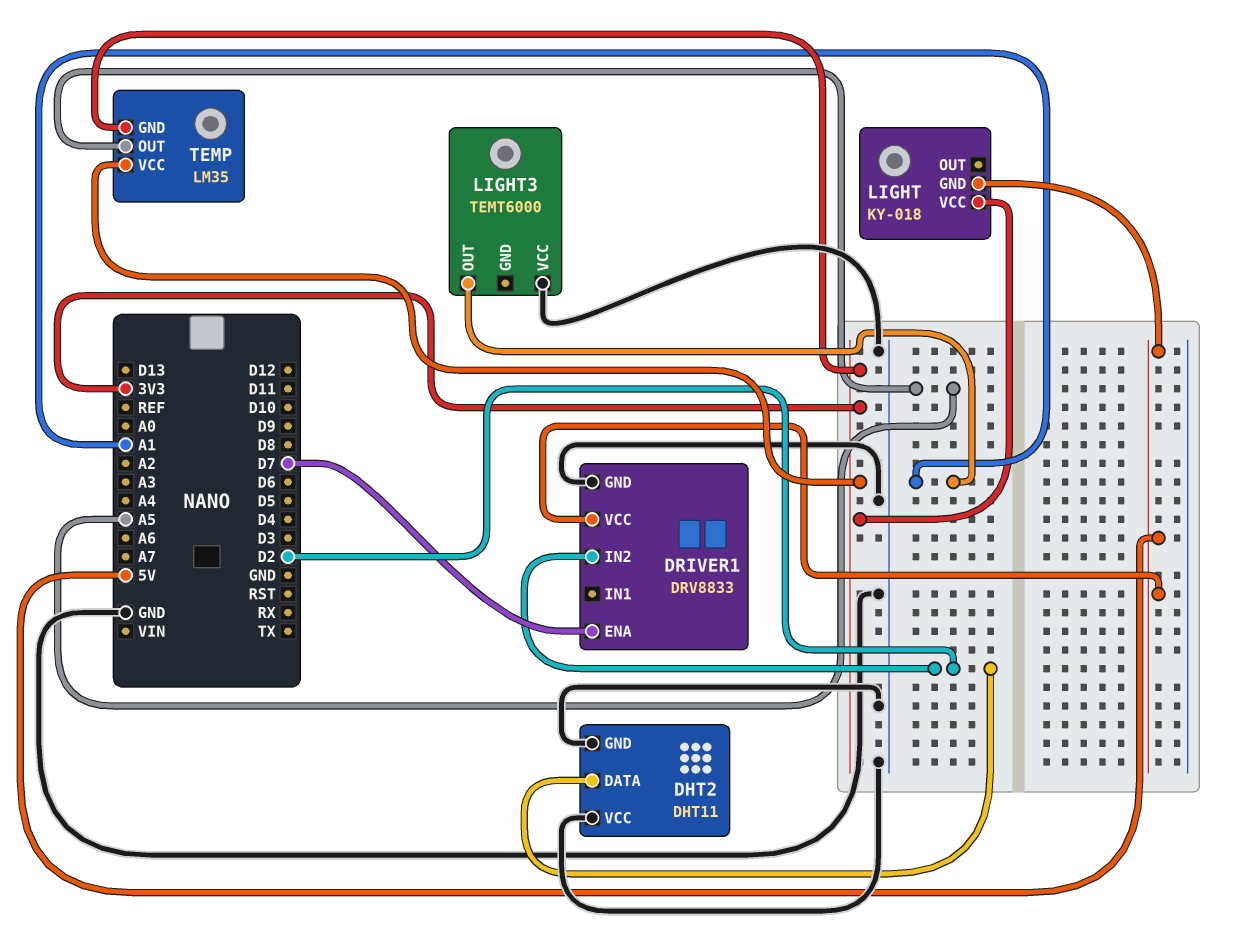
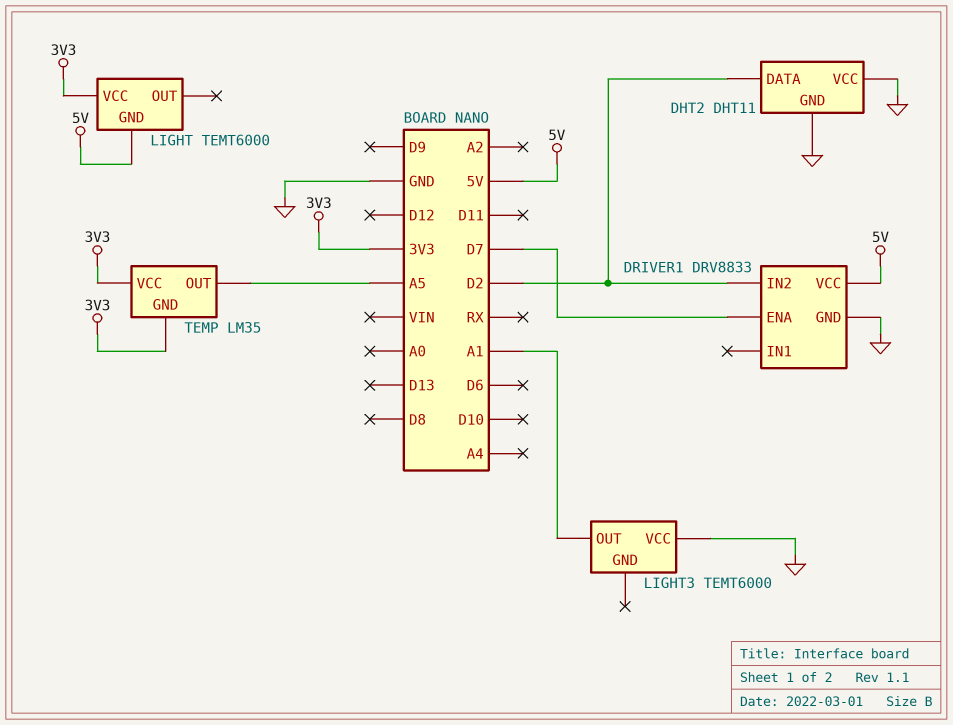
LIGHT: KY-018 -> TEMT6000

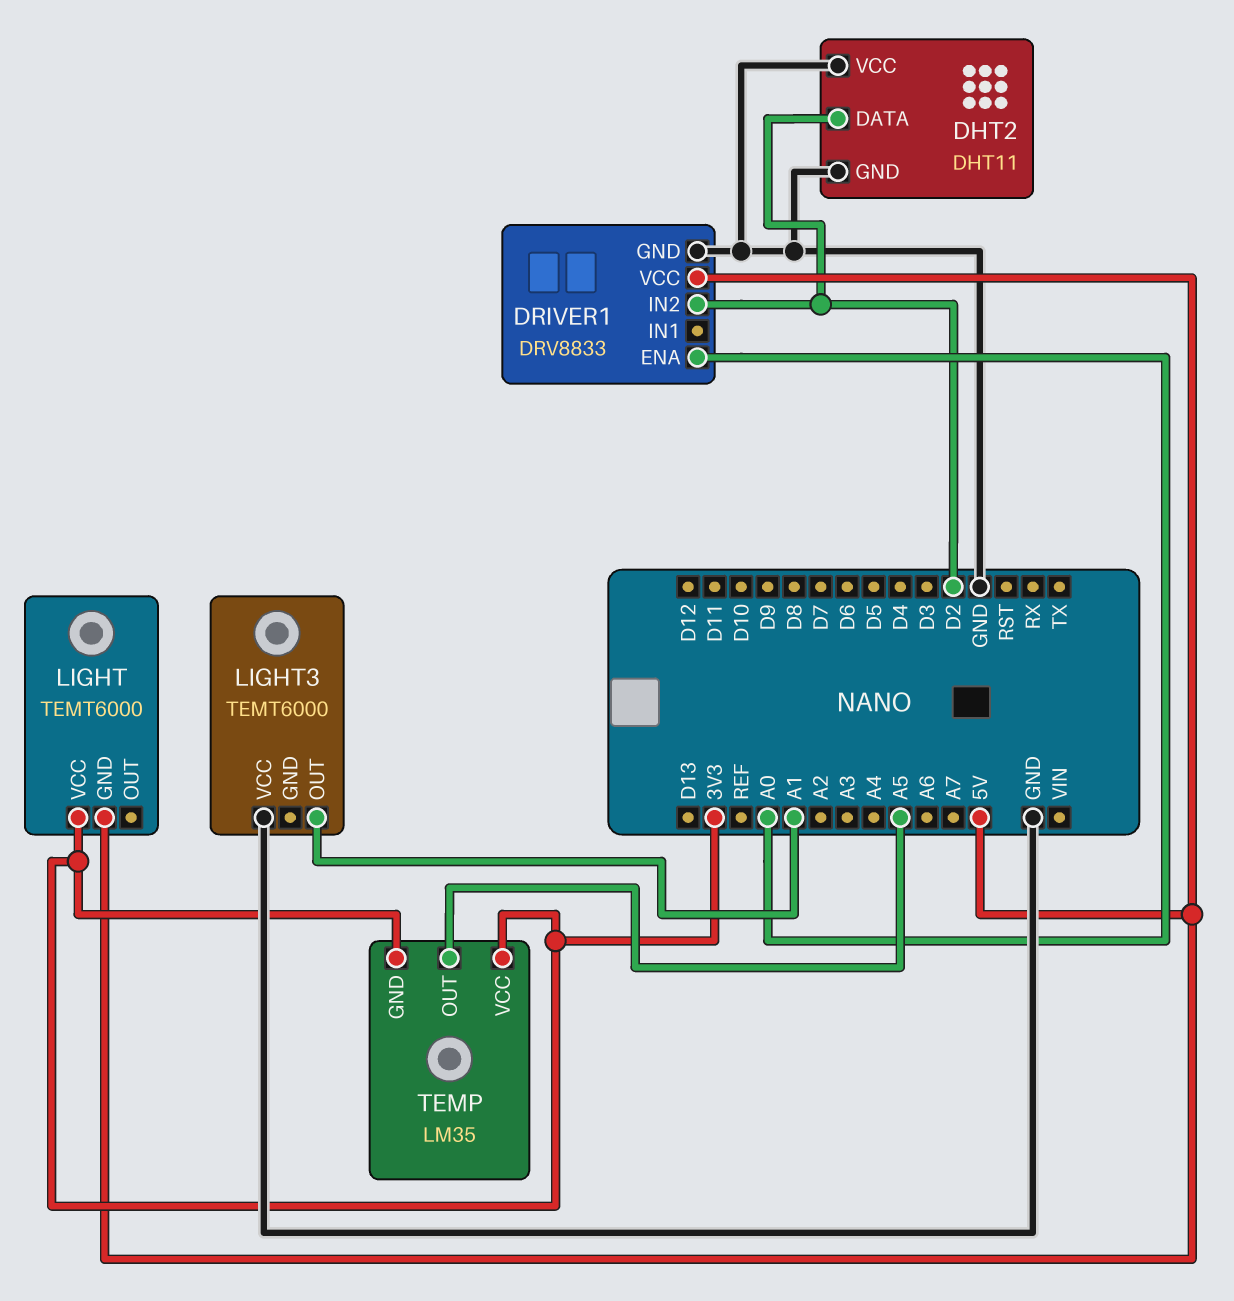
DRIVER1 pin ENA: D7 -> A0

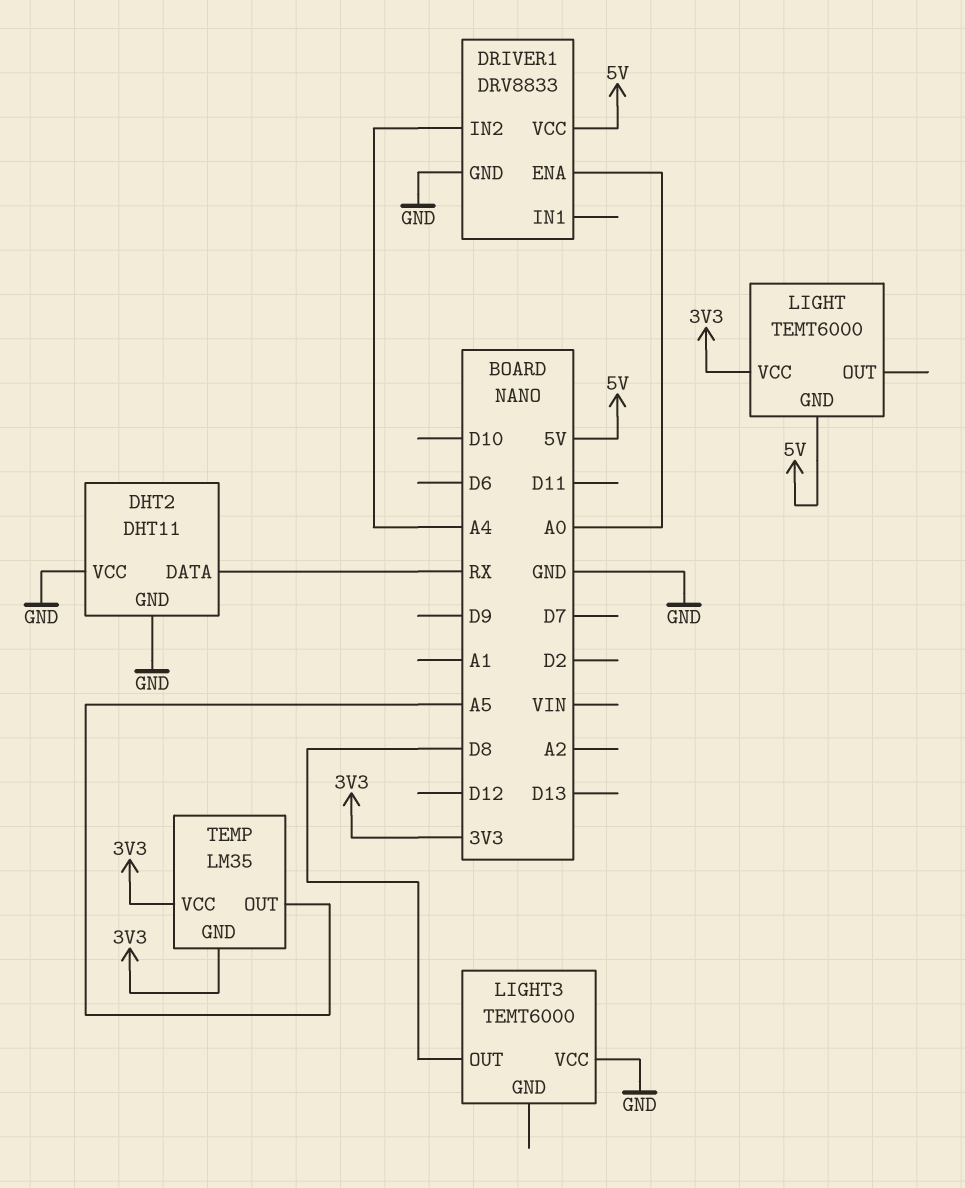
DHT2 pin DATA: D2 -> RX
DRIVER1 pin IN2: D2 -> A4
LIGHT3 pin OUT: A1 -> D8

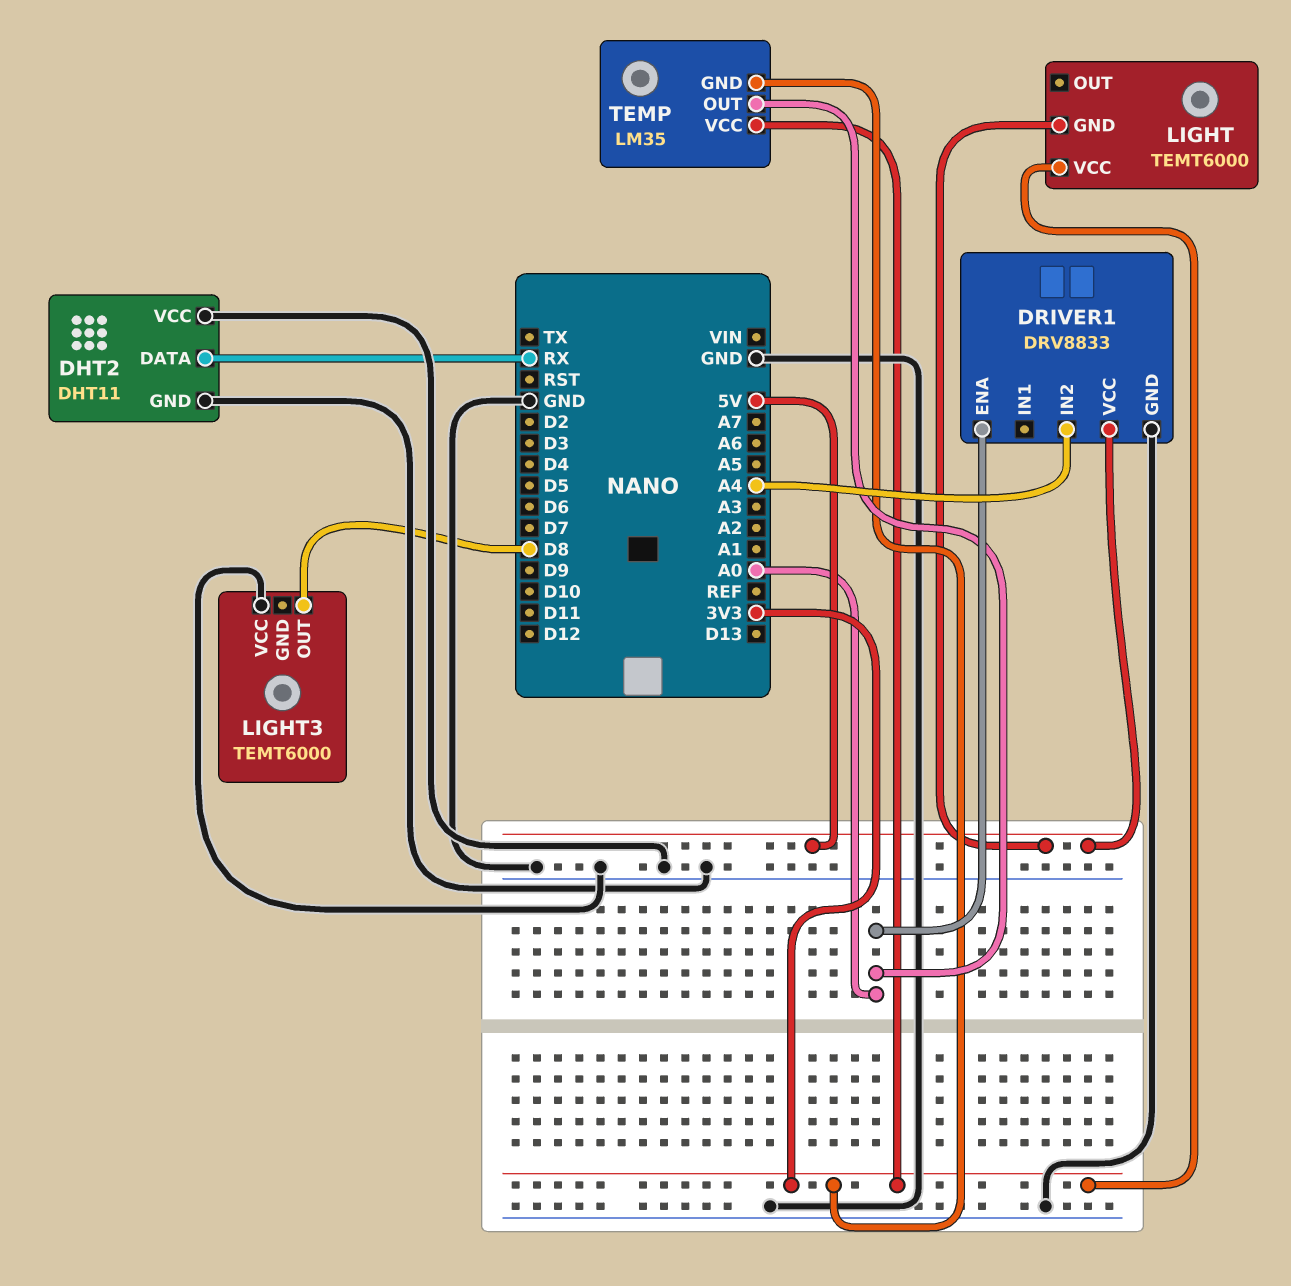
TEMP pin OUT: A5 -> A0

